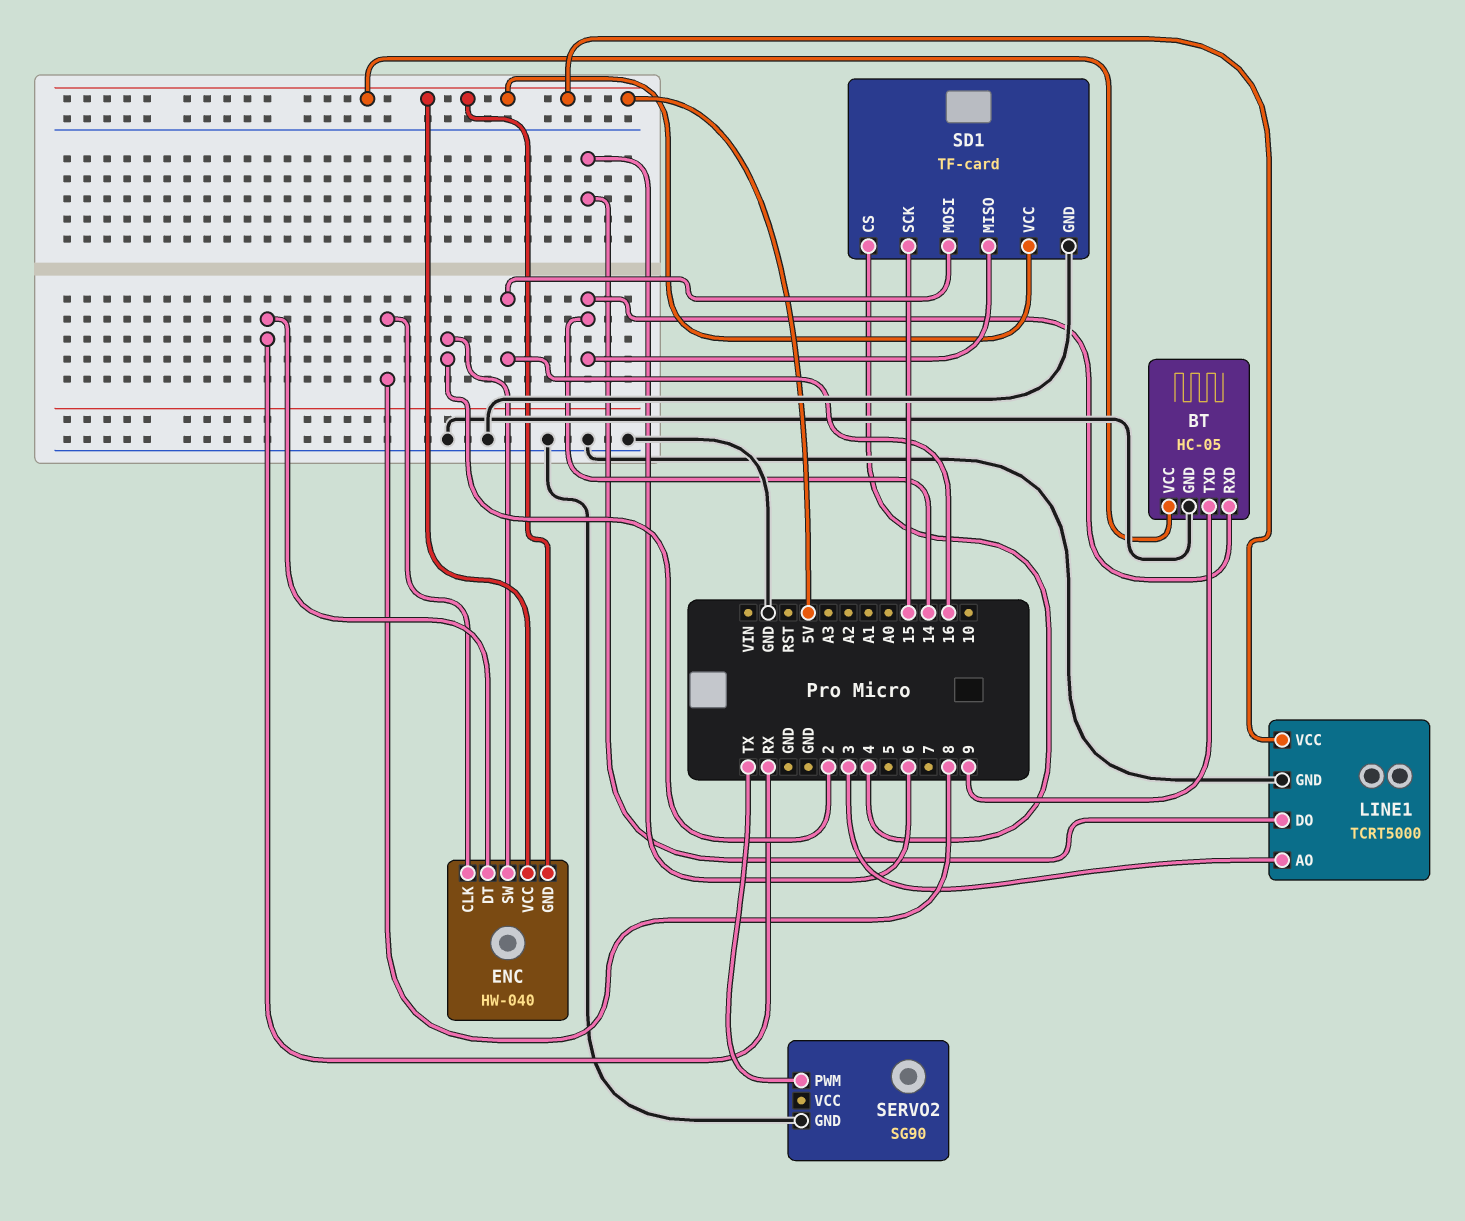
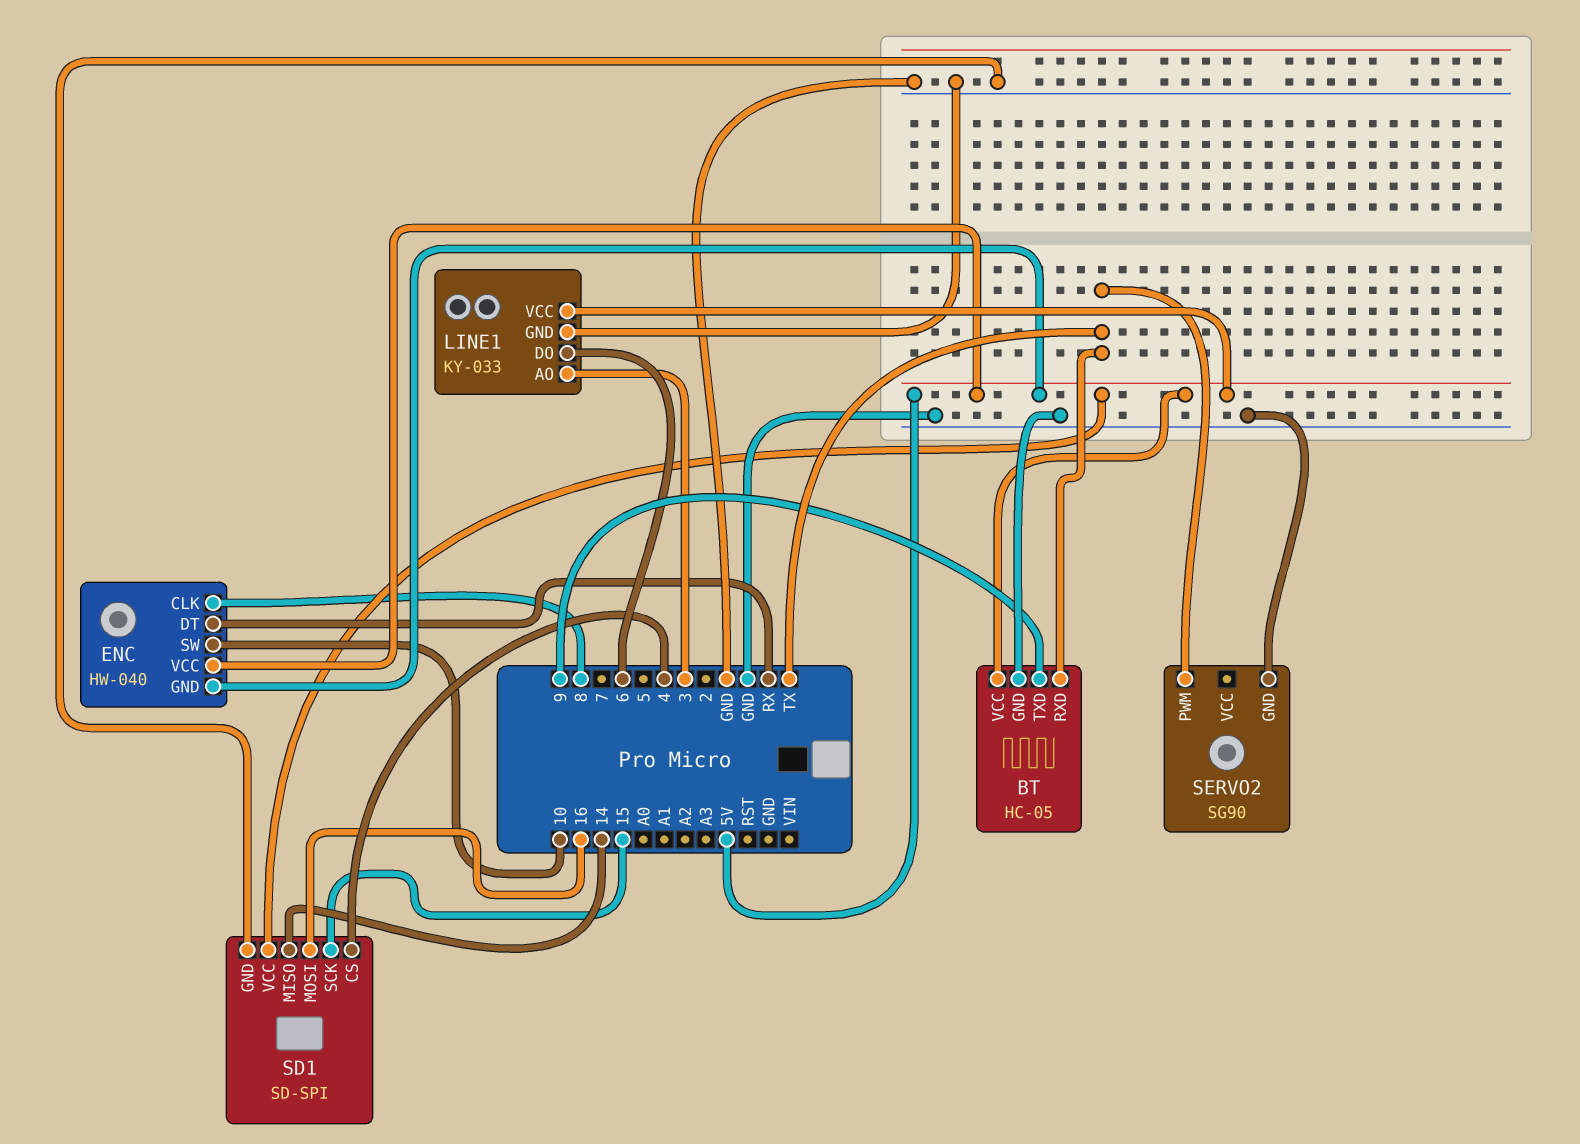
BT pin RXD: 14 -> TX
ENC pin SW: 2 -> 10
LINE1: TCRT5000 -> KY-033
SD1: TF-card -> SD-SPI

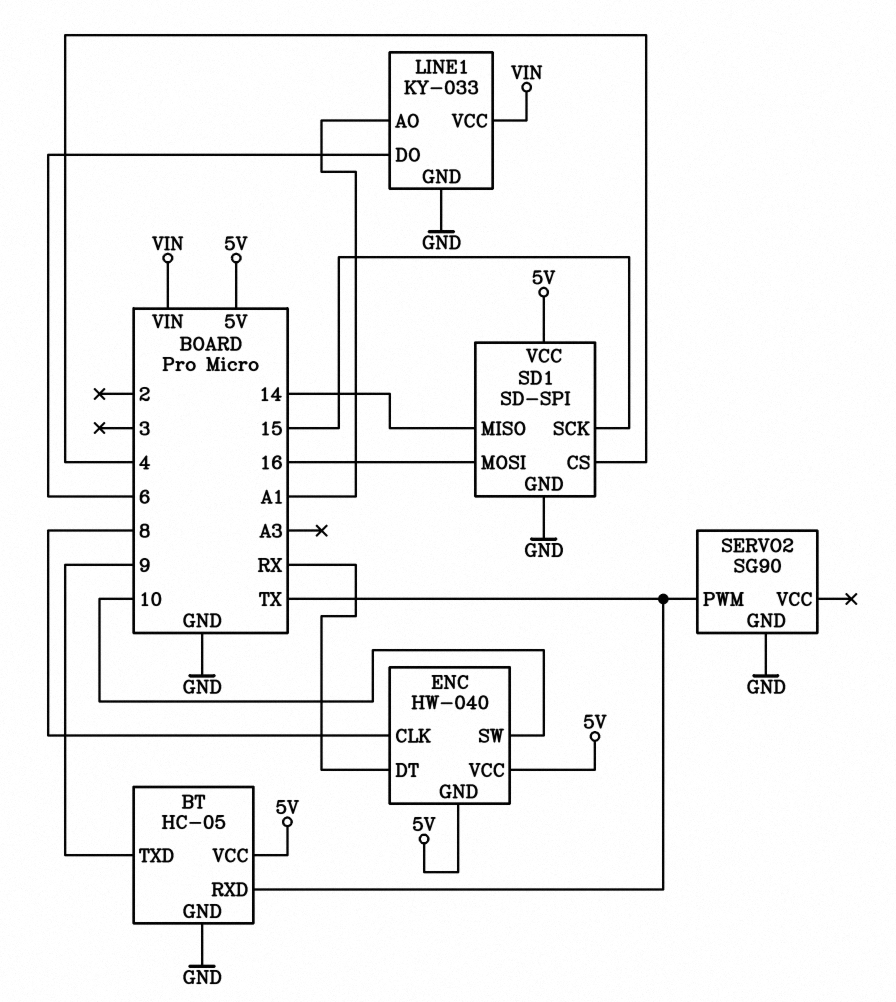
LINE1 pin AO: 3 -> A1
LINE1 pin VCC: 5V -> VIN

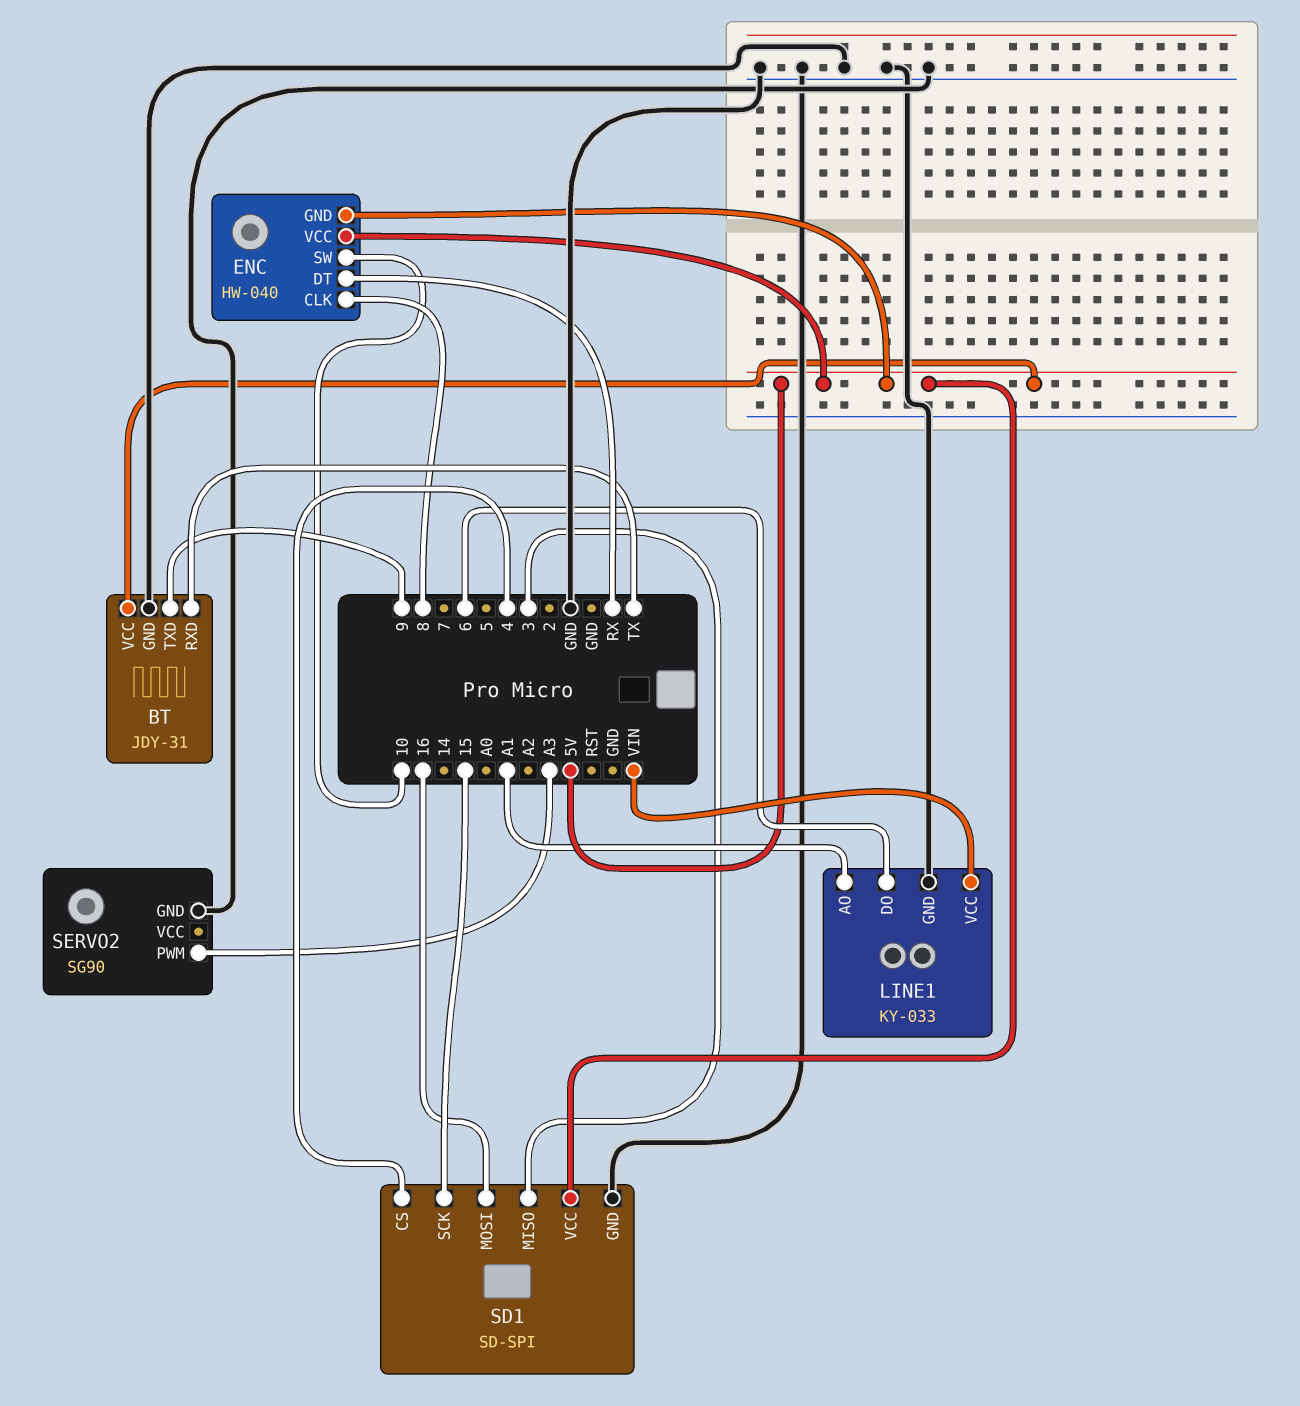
BT: HC-05 -> JDY-31
SD1 pin MISO: 14 -> 3
SERVO2 pin PWM: TX -> A3

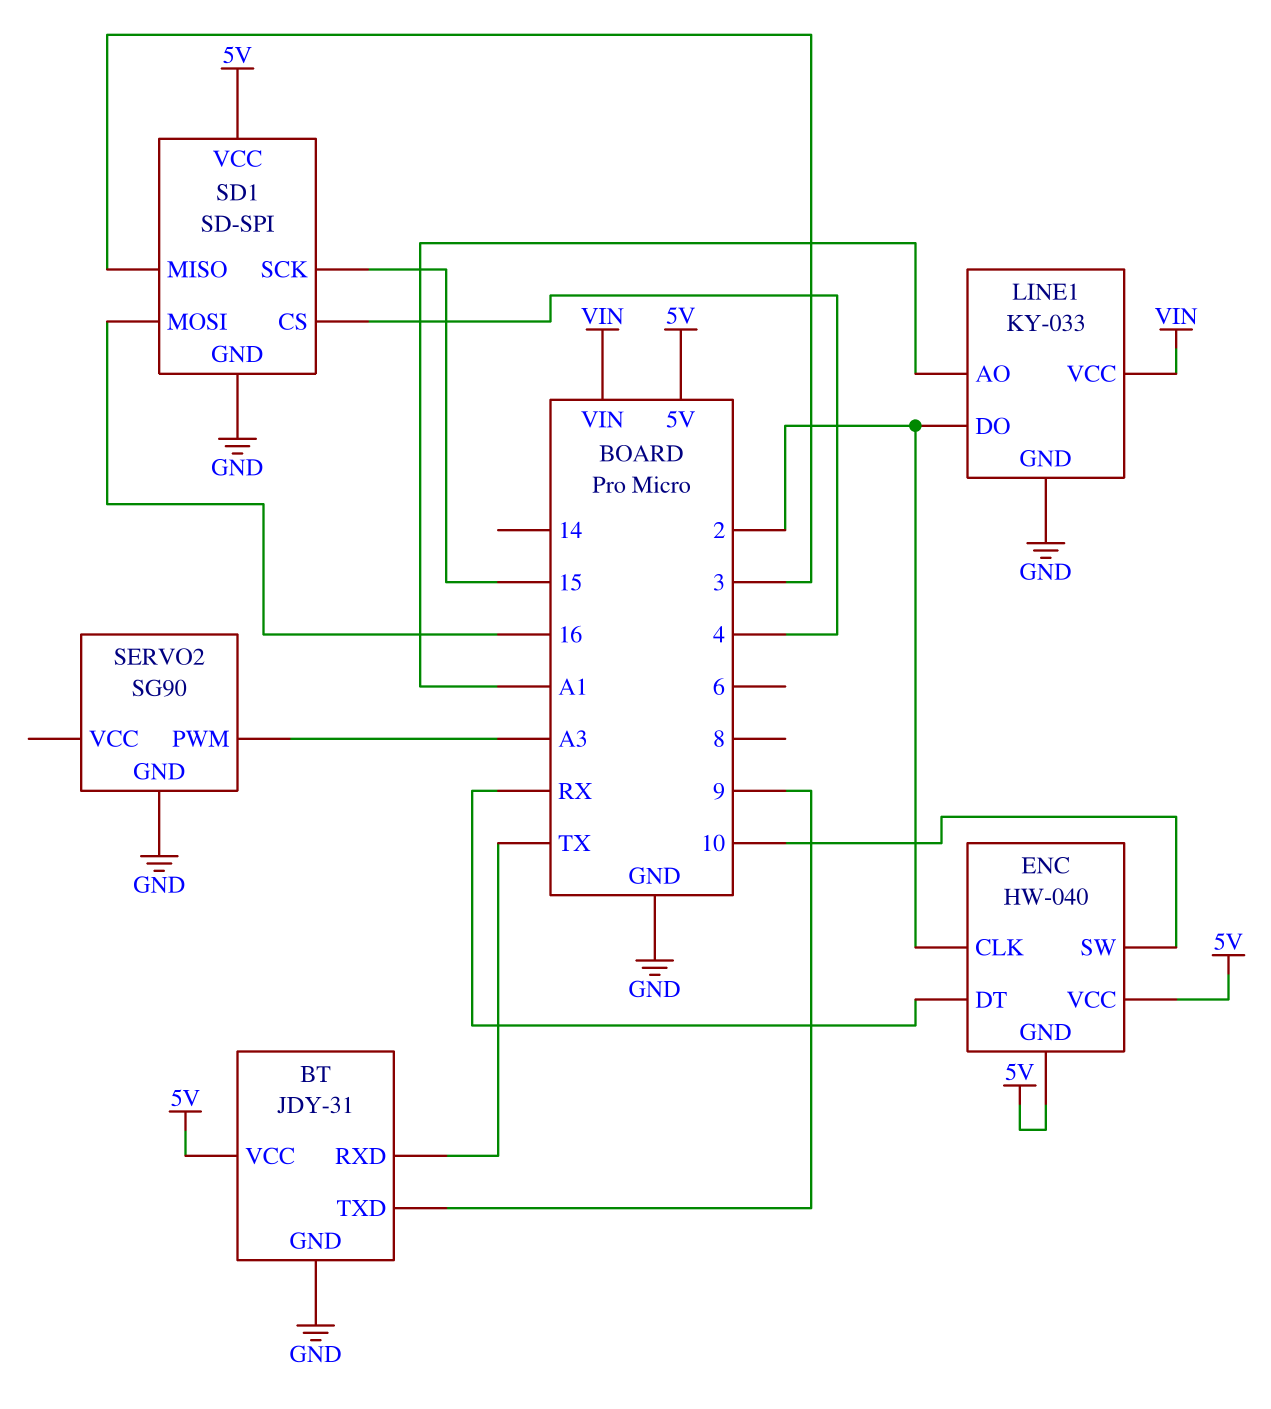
ENC pin CLK: 8 -> 2
LINE1 pin DO: 6 -> 2

